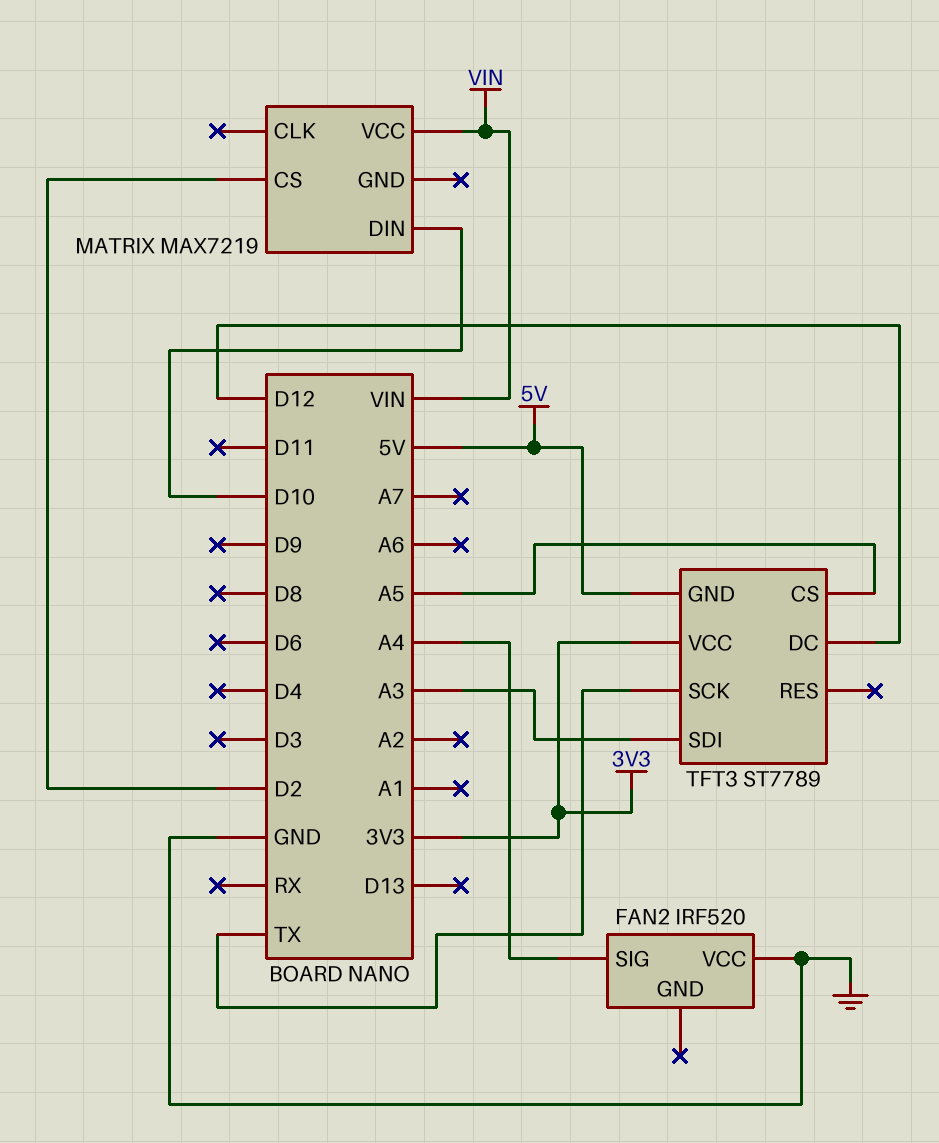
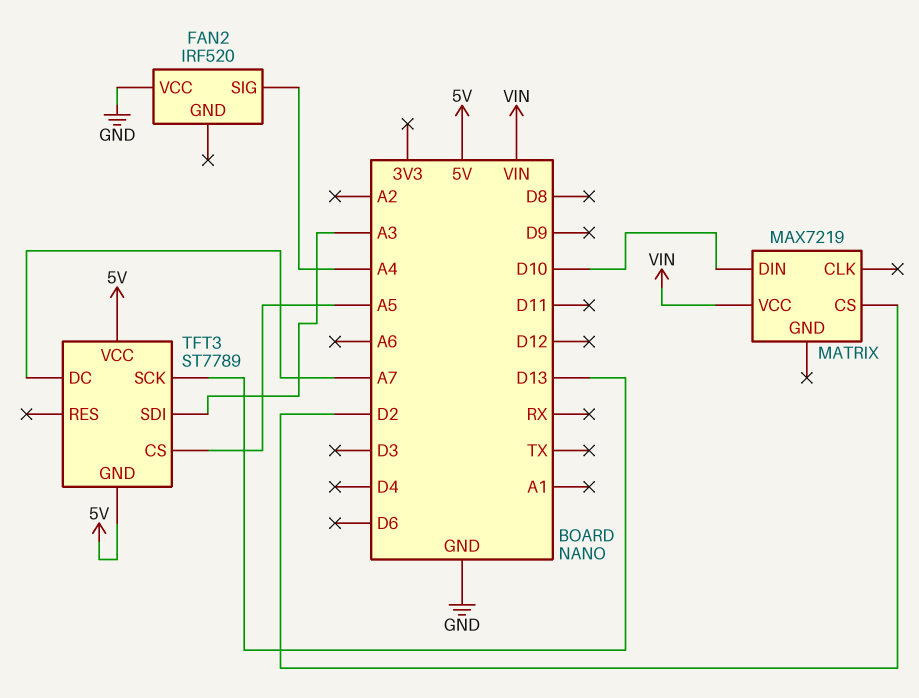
TFT3 pin DC: D12 -> A7
TFT3 pin SCK: TX -> D13
TFT3 pin VCC: 3V3 -> 5V

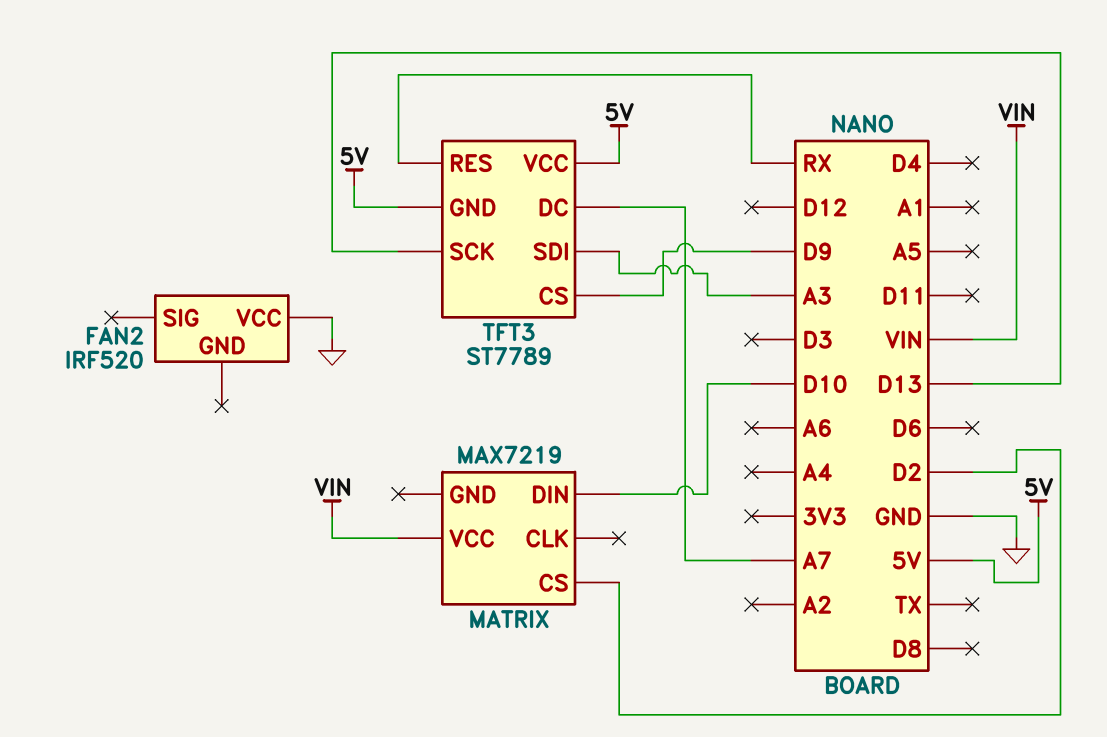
FAN2 pin SIG: A4 -> none
TFT3 pin CS: A5 -> D9
TFT3 pin RES: none -> RX

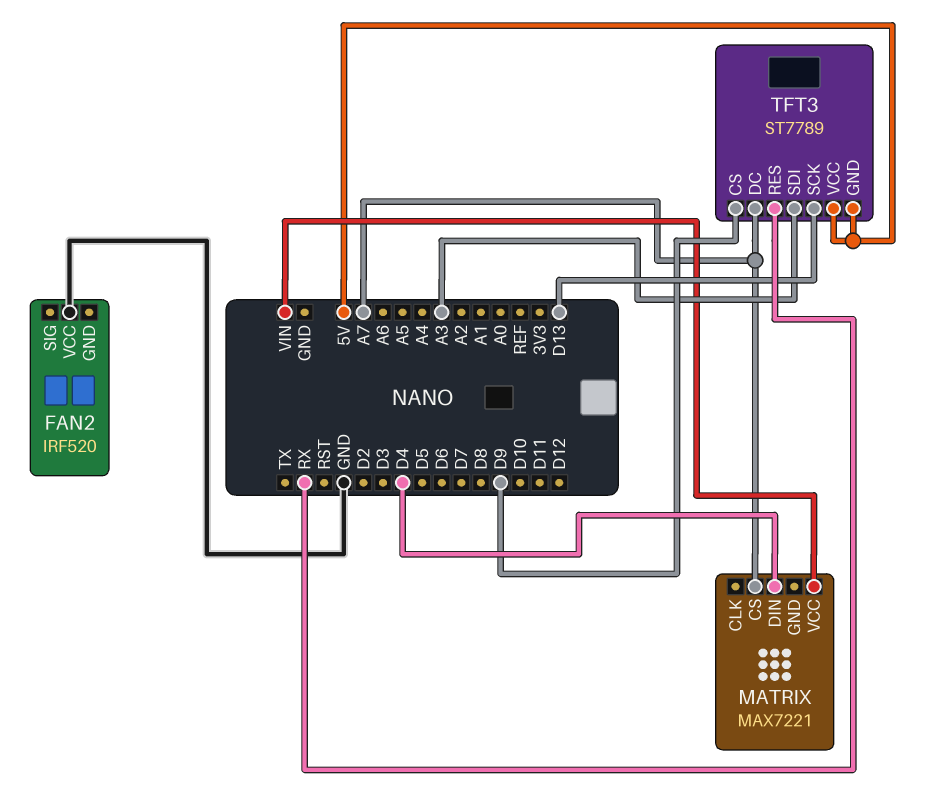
MATRIX: MAX7219 -> MAX7221
MATRIX pin CS: D2 -> A7
MATRIX pin DIN: D10 -> D4

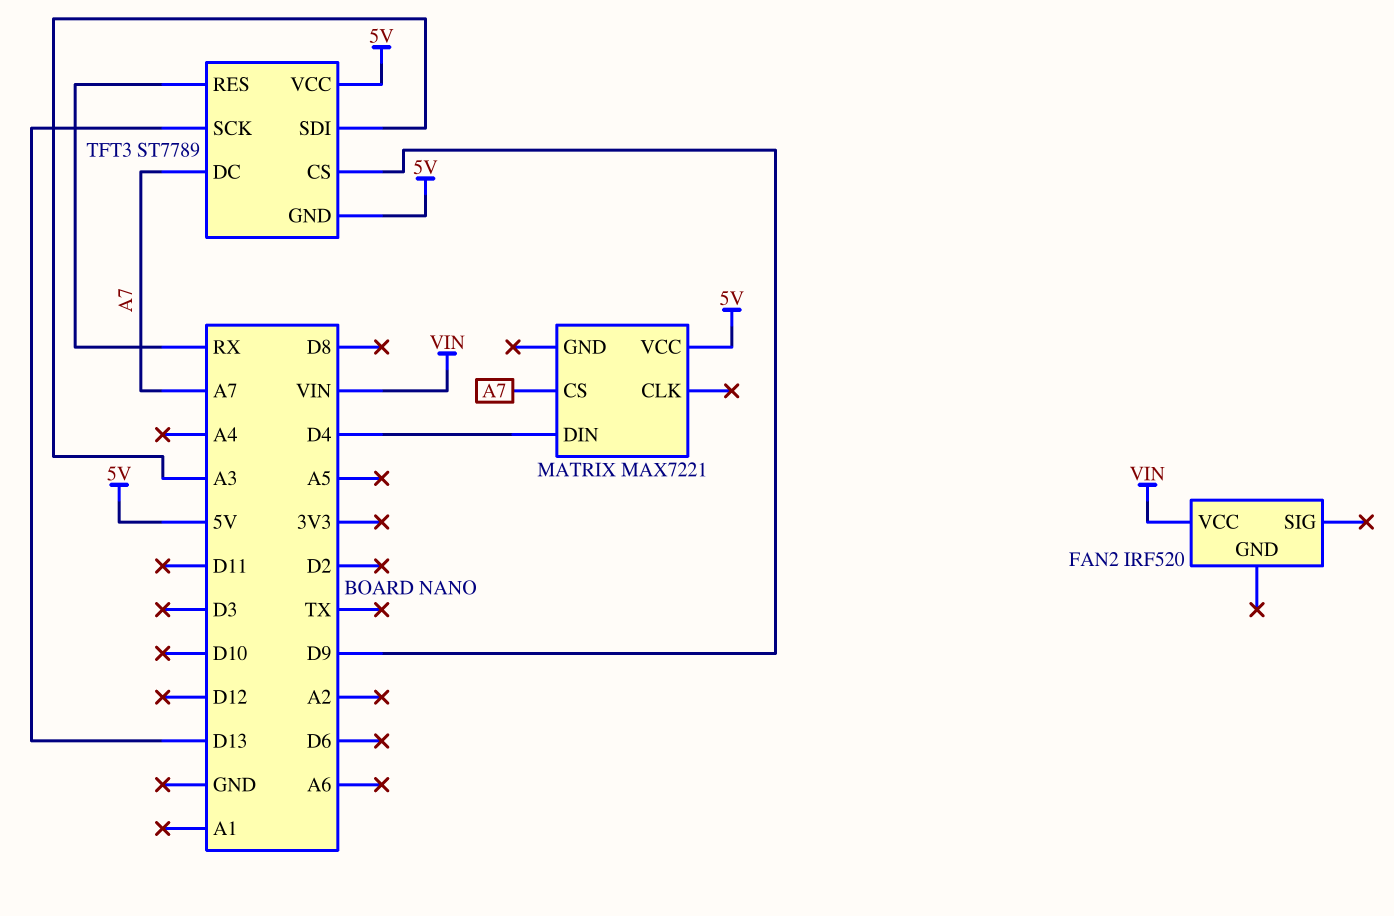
FAN2 pin VCC: GND -> VIN
MATRIX pin VCC: VIN -> 5V

